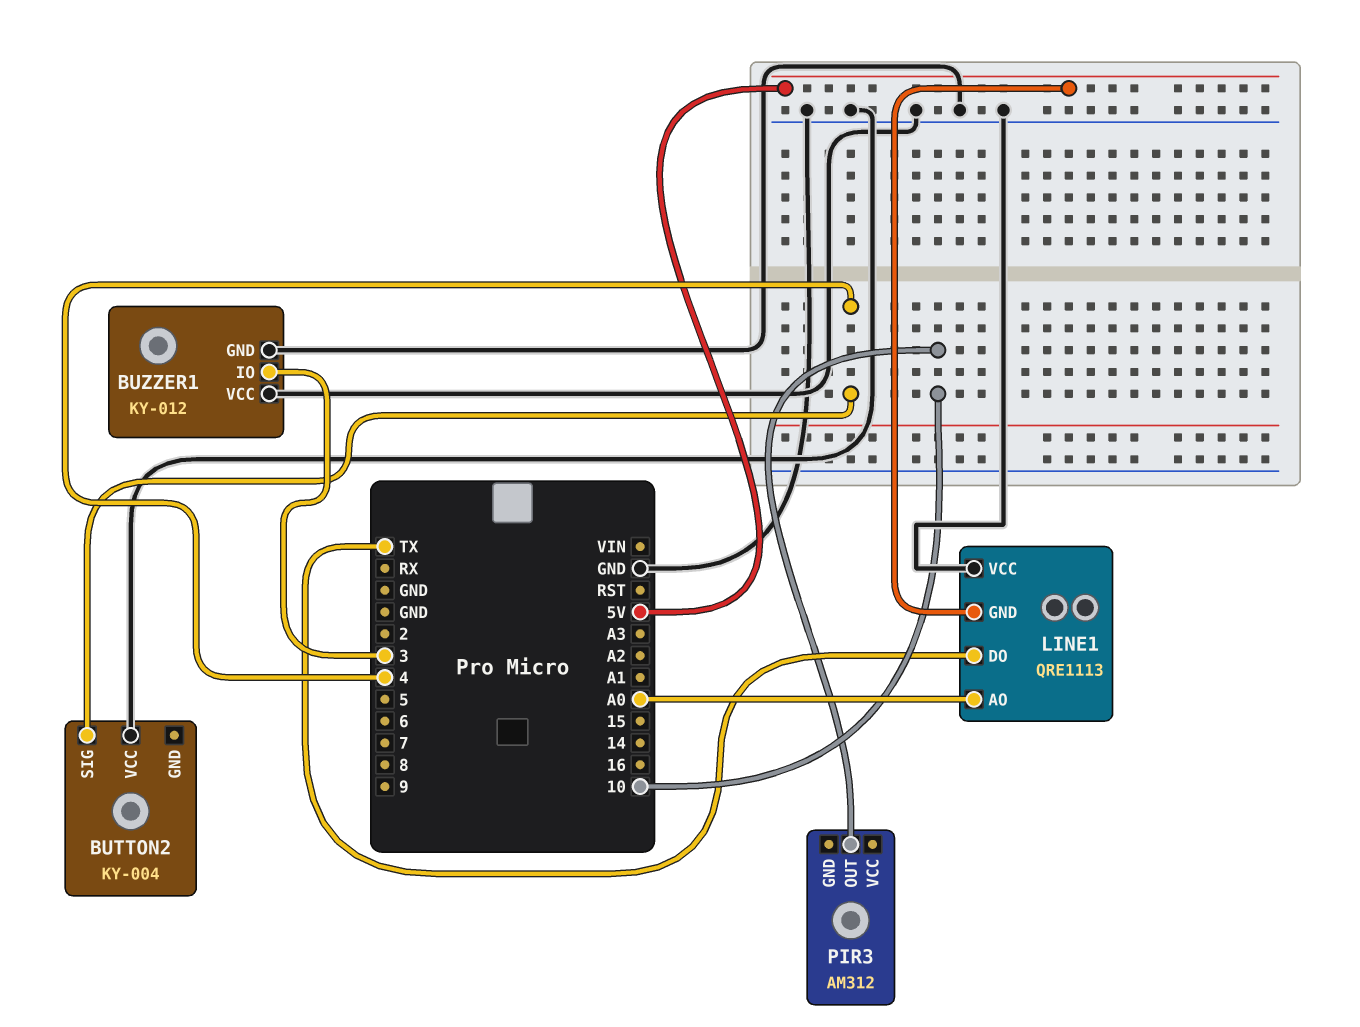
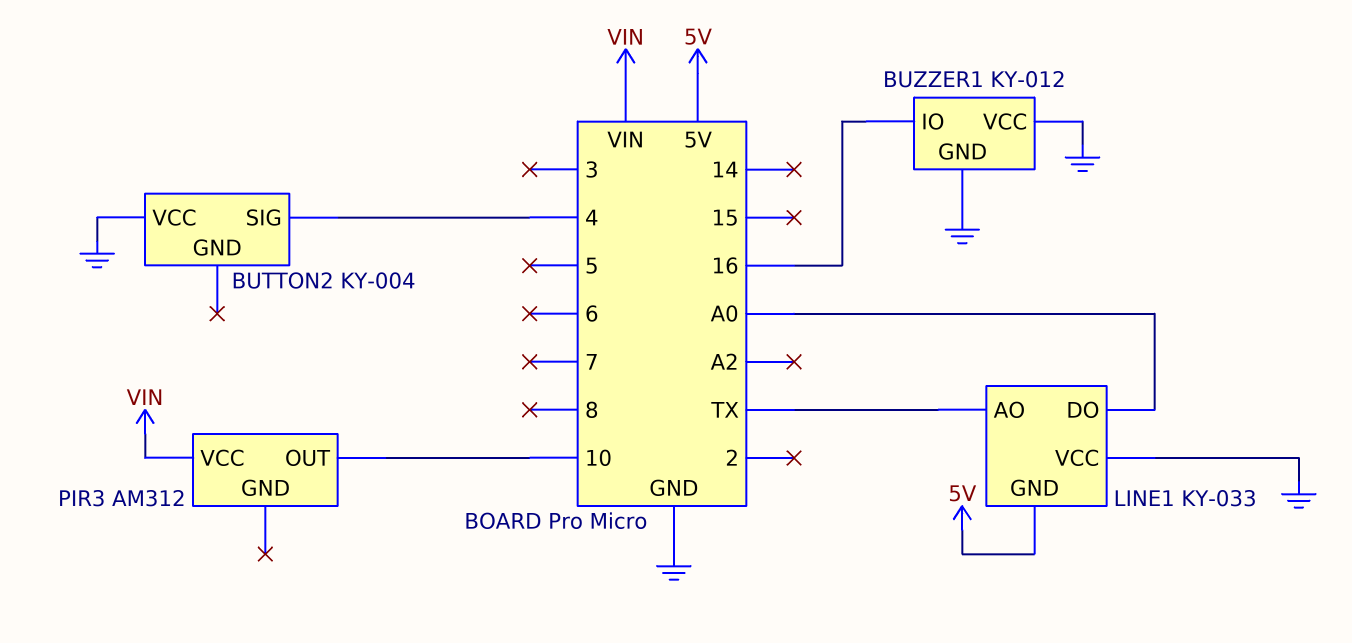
BUZZER1 pin IO: 3 -> 16
LINE1: QRE1113 -> KY-033
LINE1 pin AO: A0 -> TX
LINE1 pin DO: TX -> A0
PIR3 pin VCC: none -> VIN

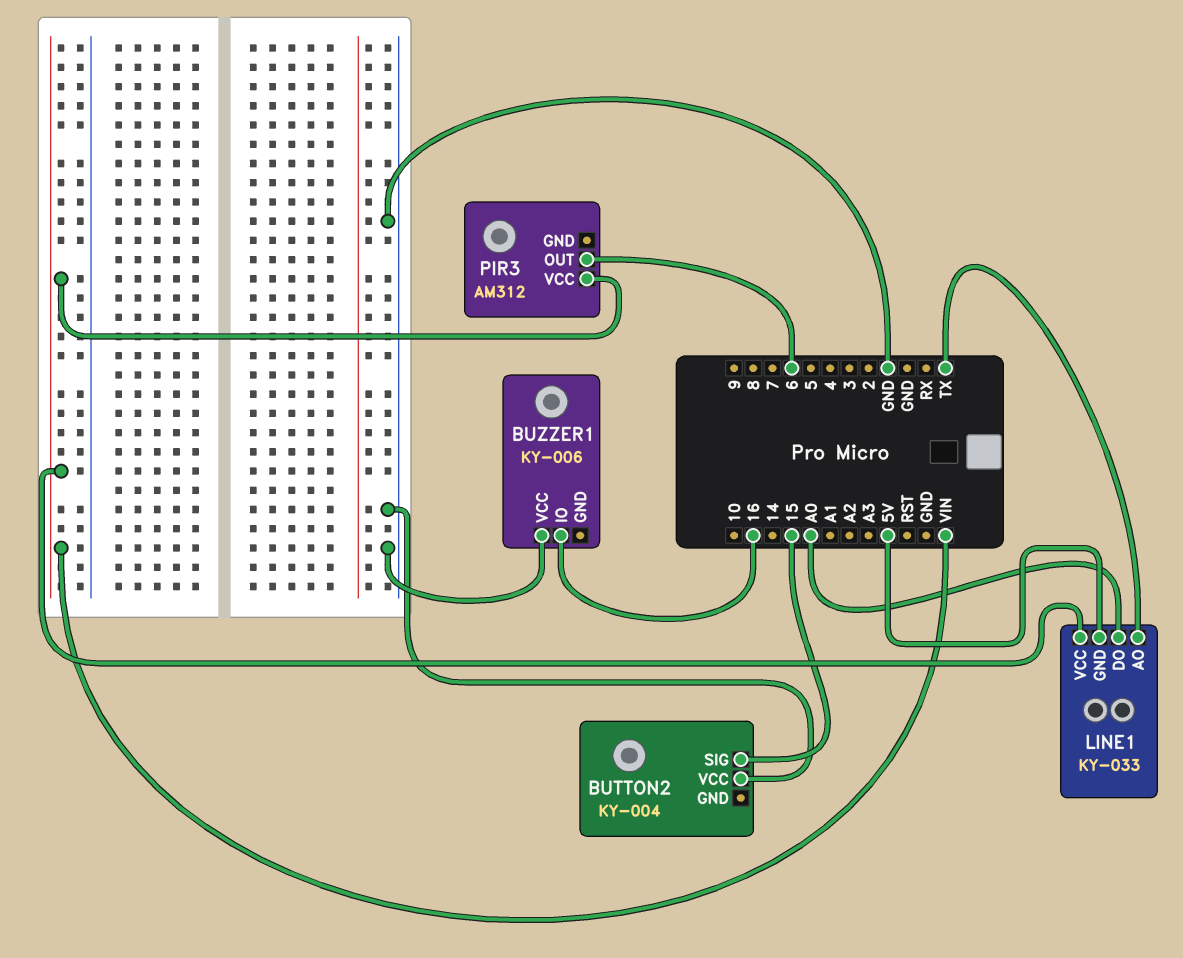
BUTTON2 pin SIG: 4 -> 15
BUZZER1: KY-012 -> KY-006
BUZZER1 pin GND: GND -> none
LINE1 pin VCC: GND -> VIN
PIR3 pin OUT: 10 -> 6

